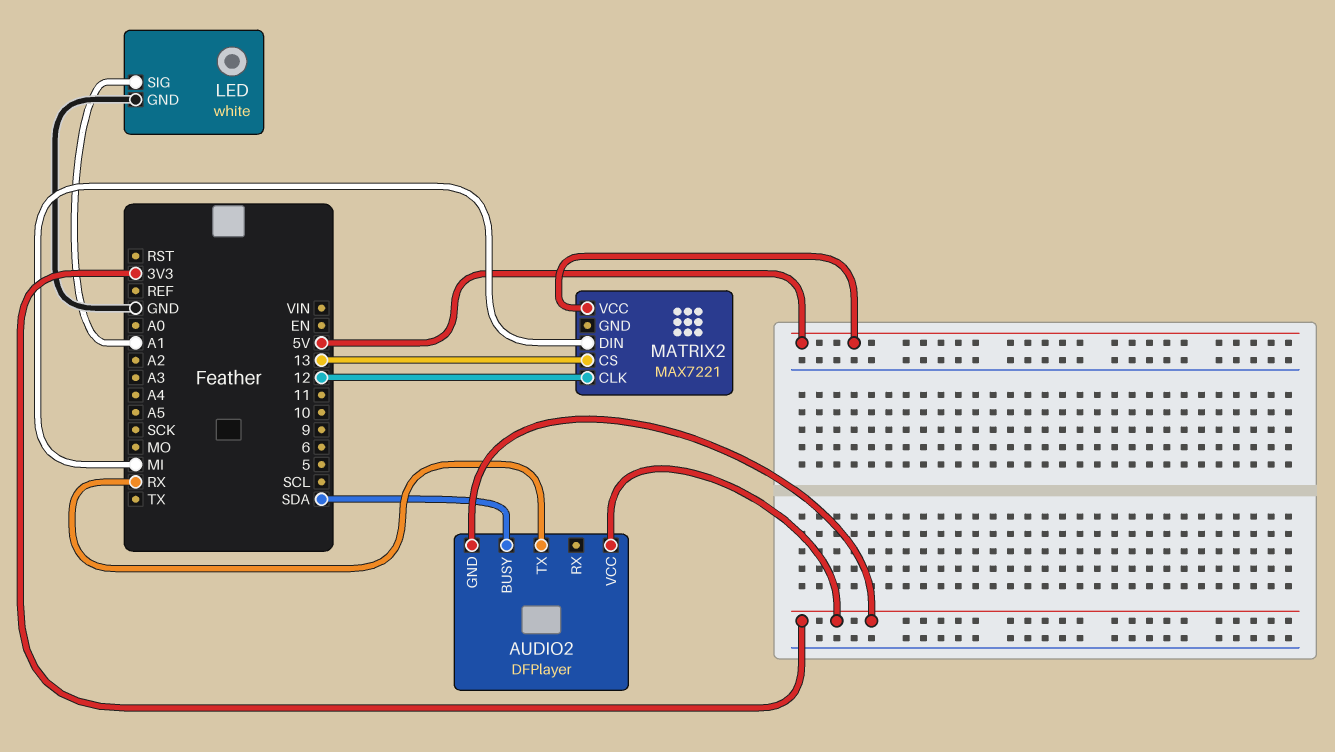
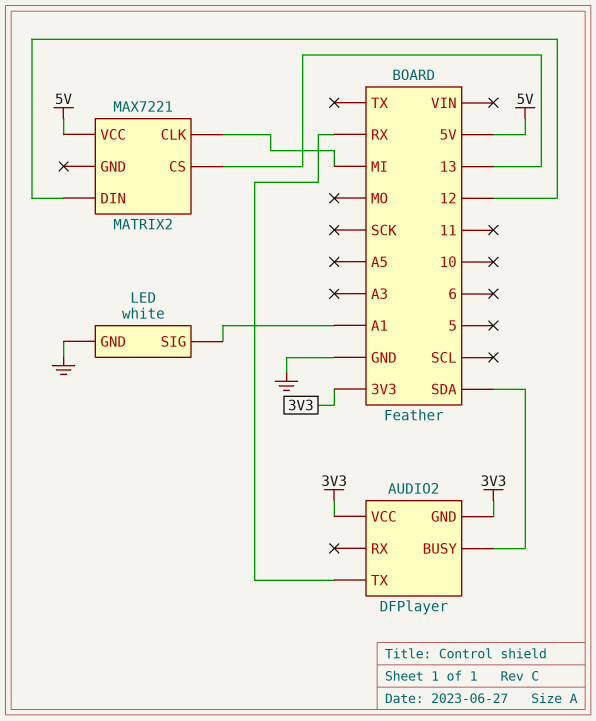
MATRIX2 pin CLK: 12 -> MI
MATRIX2 pin DIN: MI -> 12

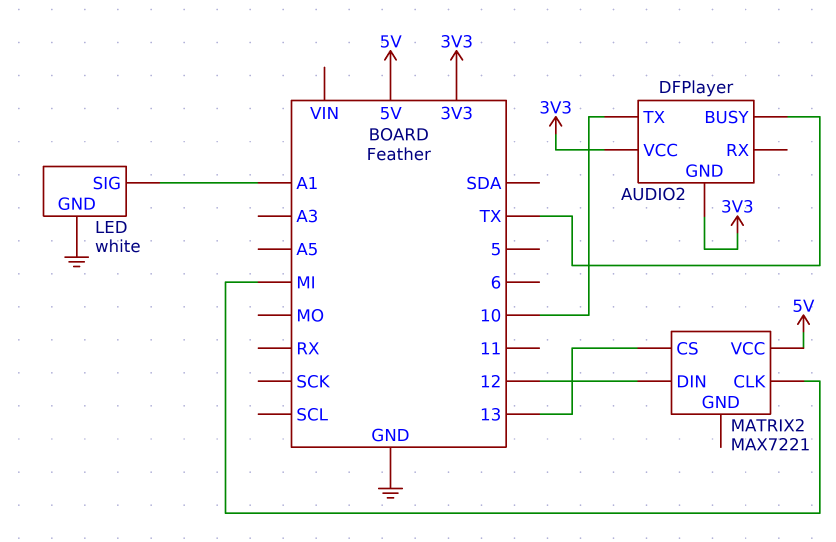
AUDIO2 pin BUSY: SDA -> TX
AUDIO2 pin TX: RX -> 10

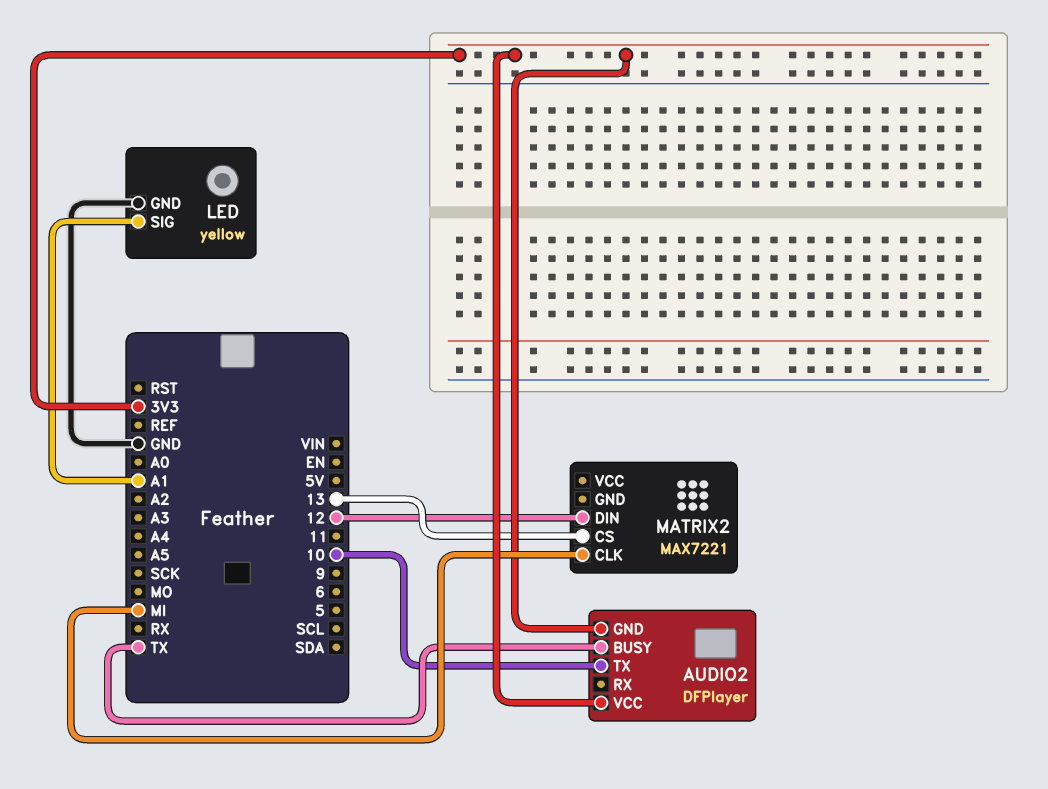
LED: white -> yellow
MATRIX2 pin VCC: 5V -> none

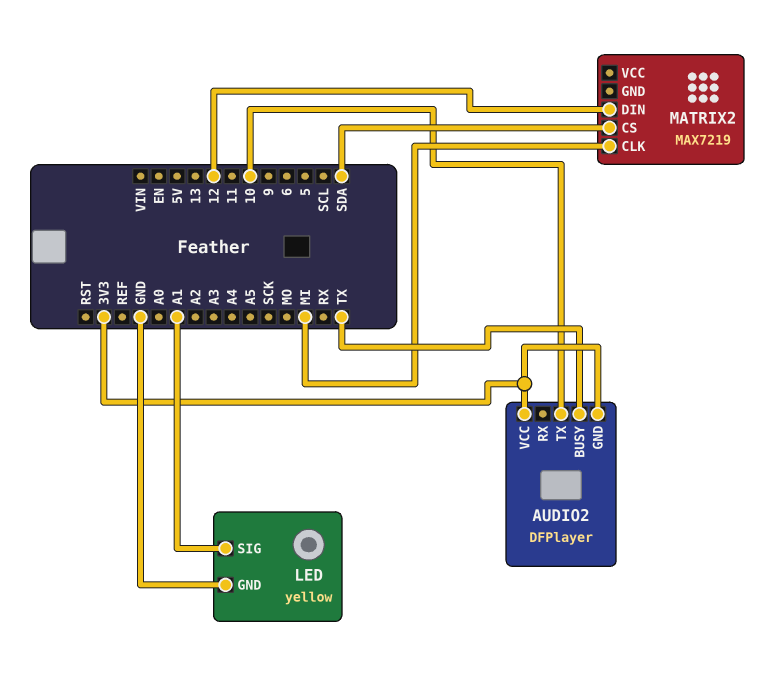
MATRIX2: MAX7221 -> MAX7219
MATRIX2 pin CS: 13 -> SDA

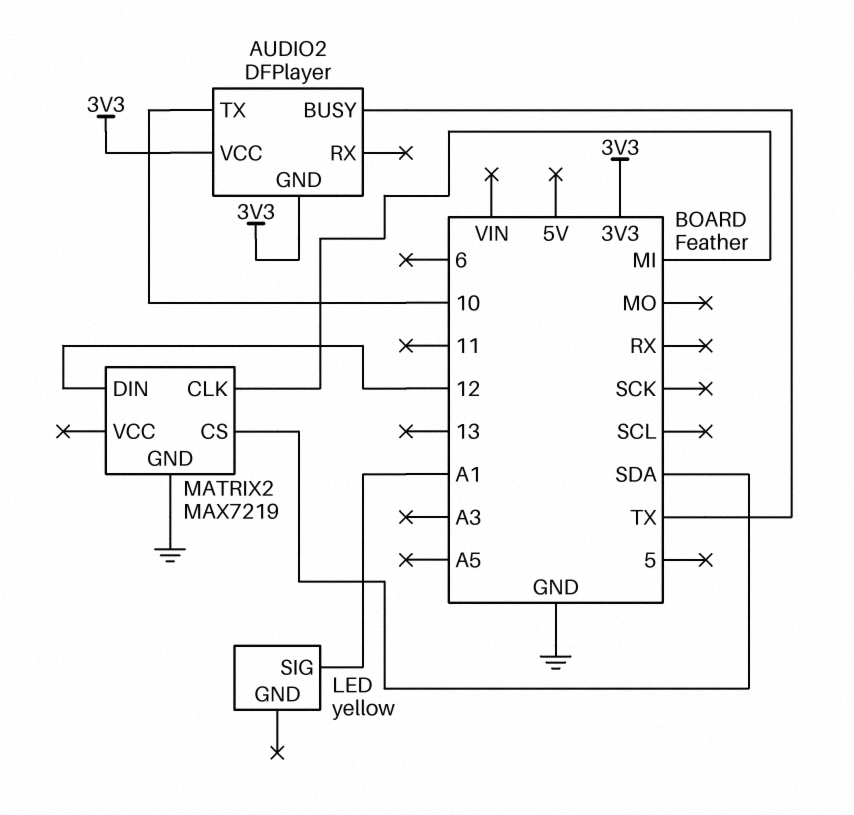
LED pin GND: GND -> none
MATRIX2 pin GND: none -> GND

